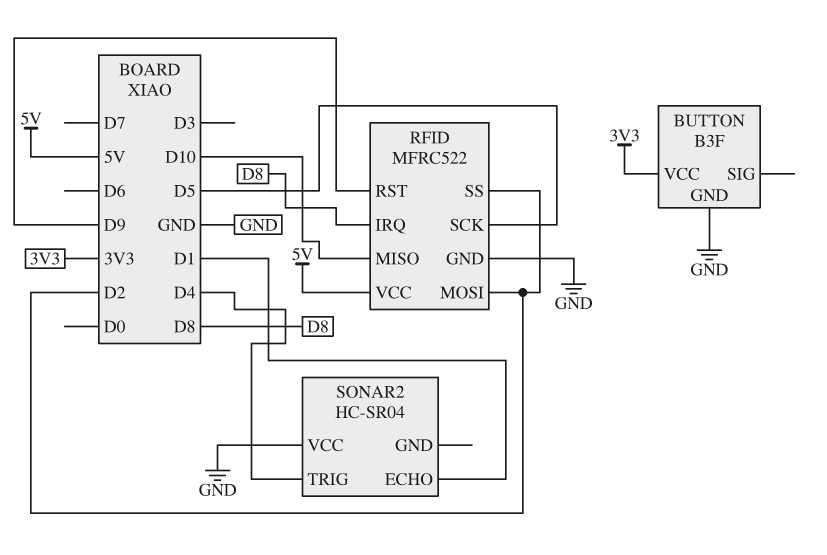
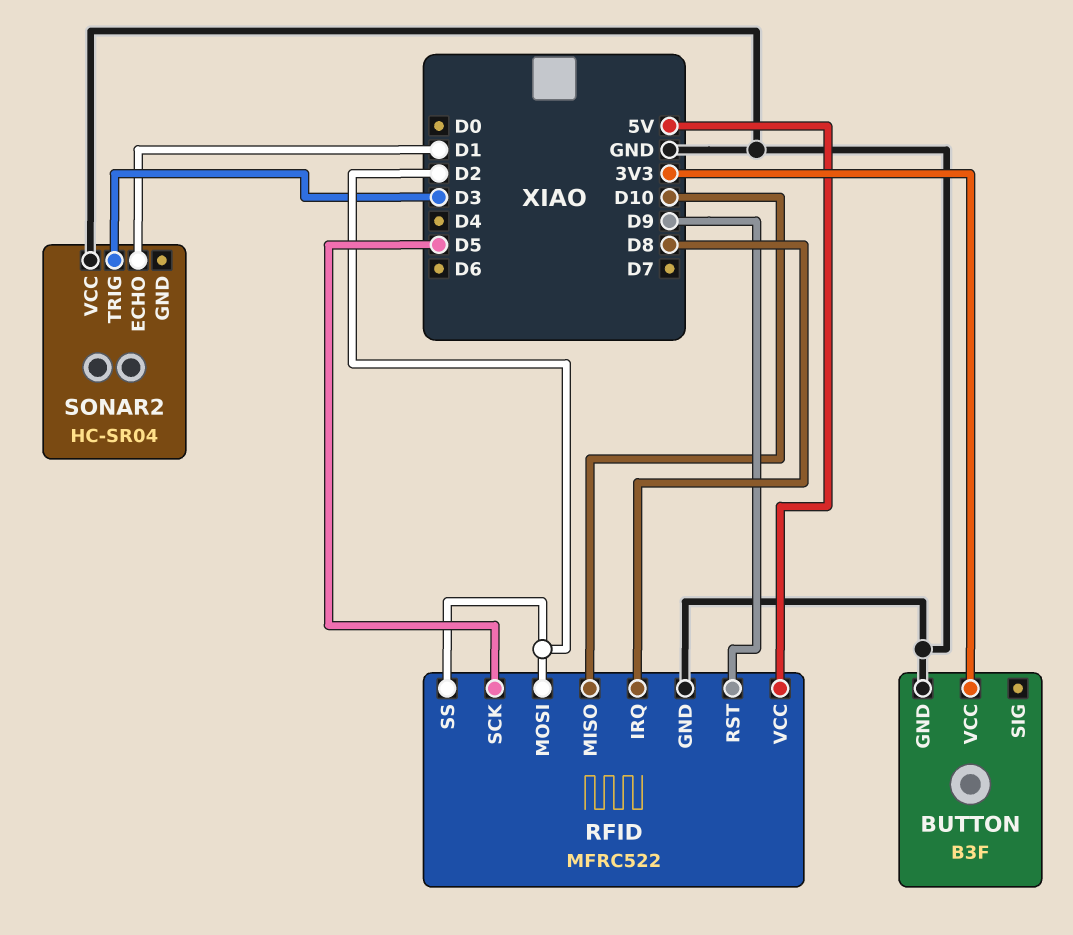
SONAR2 pin TRIG: D4 -> D3

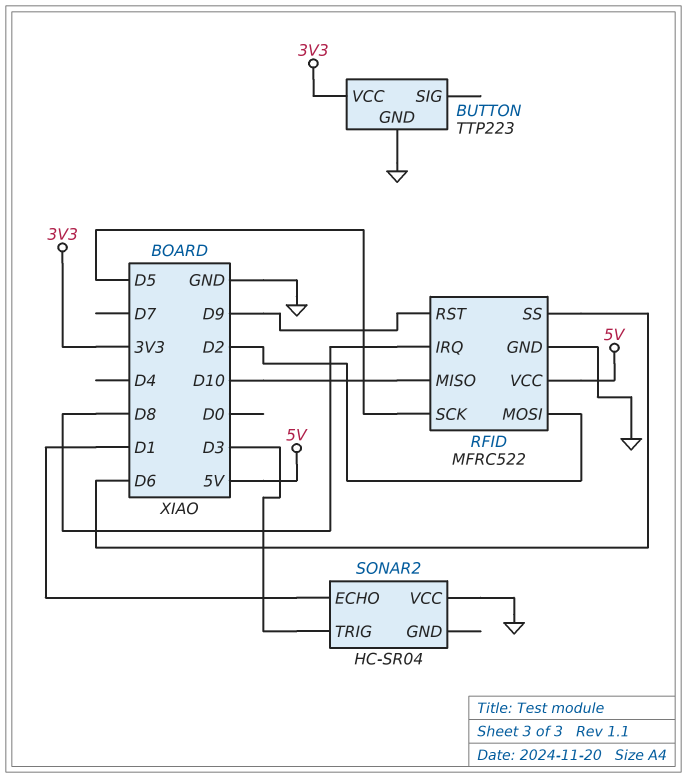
BUTTON: B3F -> TTP223
RFID pin SS: D2 -> D6

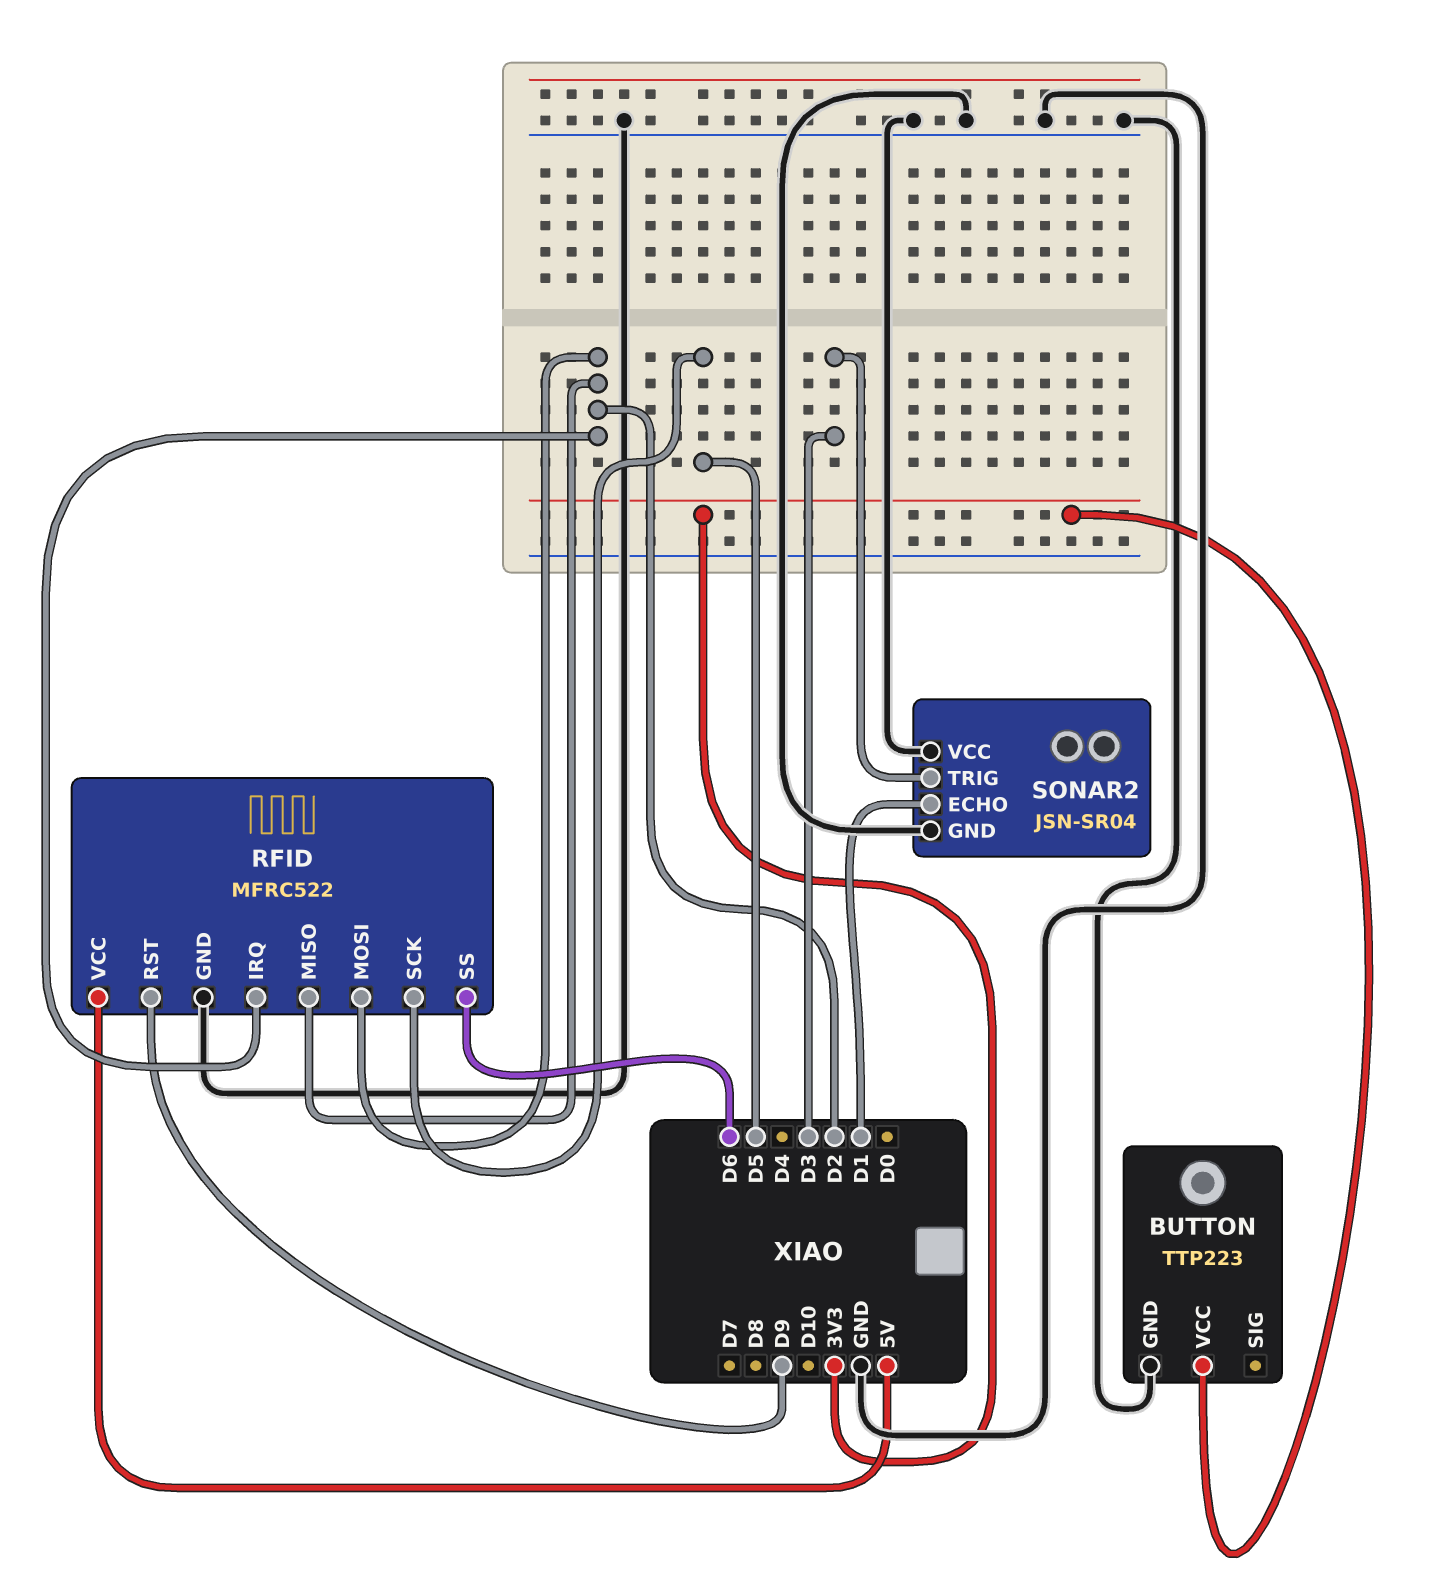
RFID pin IRQ: D8 -> D2
RFID pin MISO: D10 -> D2
SONAR2: HC-SR04 -> JSN-SR04
SONAR2 pin GND: none -> GND

